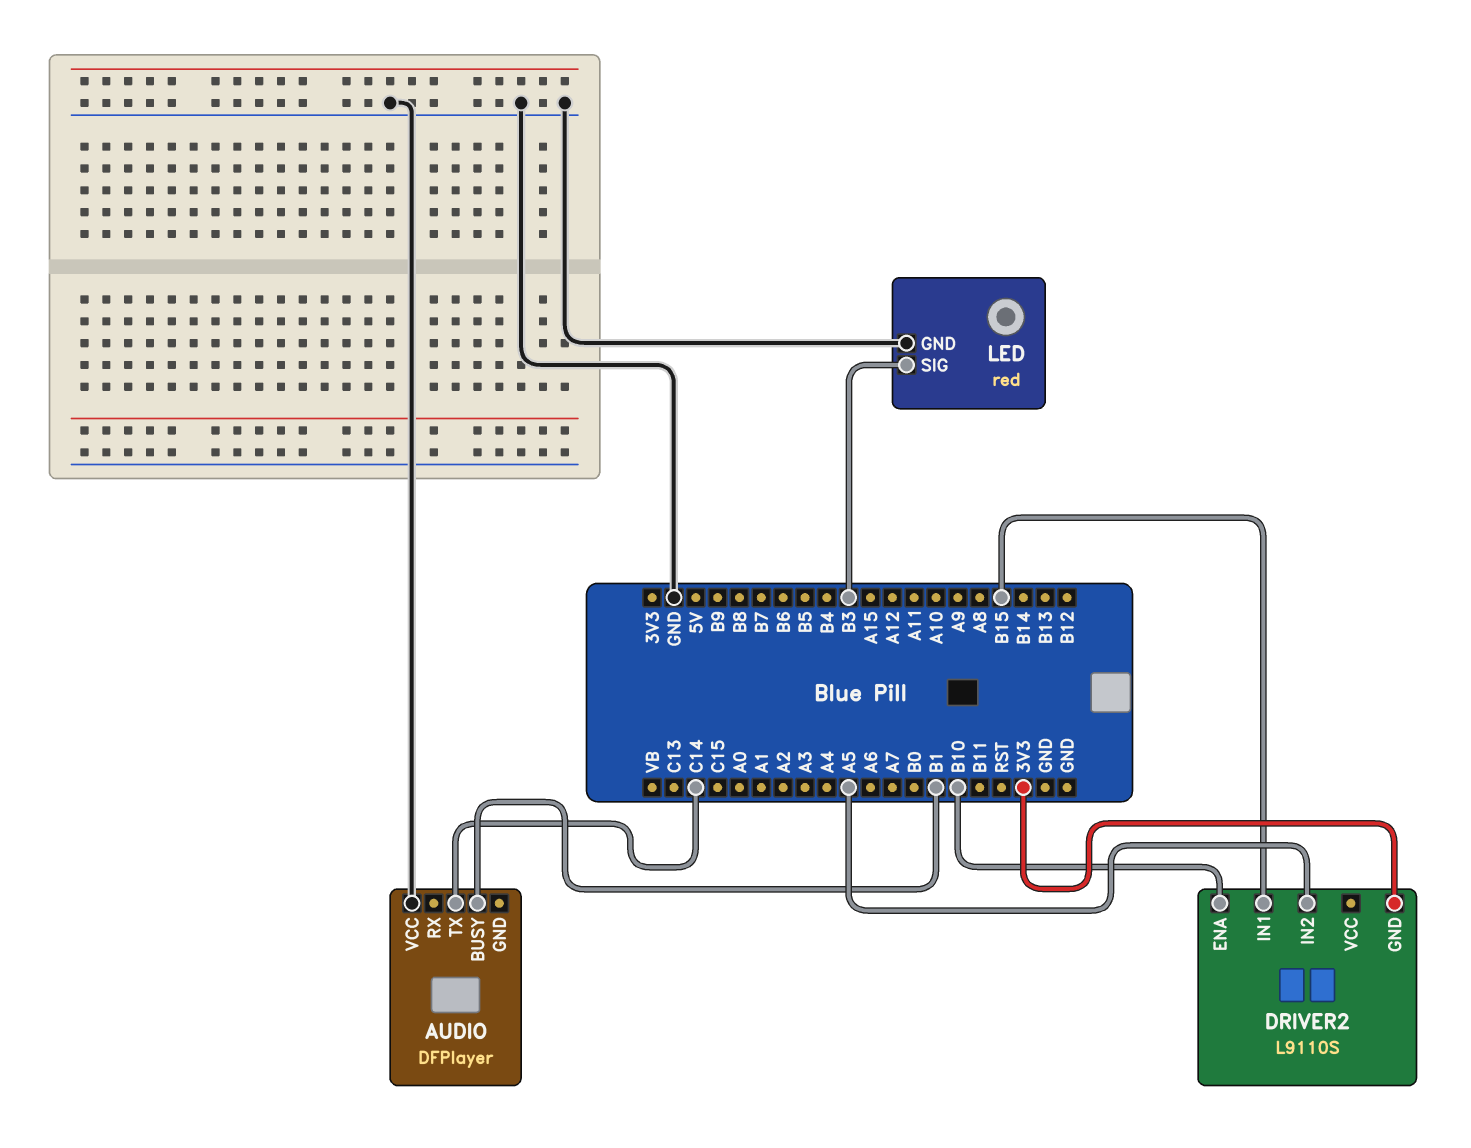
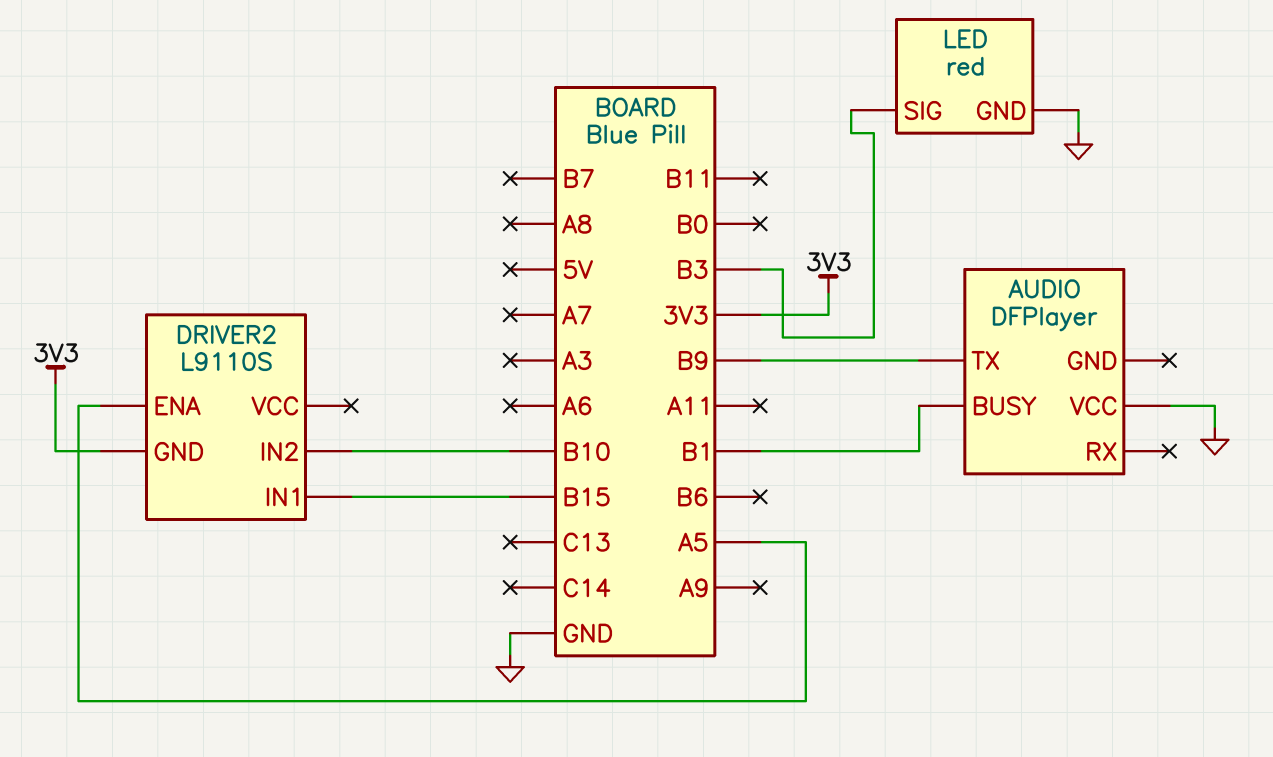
AUDIO pin TX: C14 -> B9
DRIVER2 pin ENA: B10 -> A5
DRIVER2 pin IN2: A5 -> B10

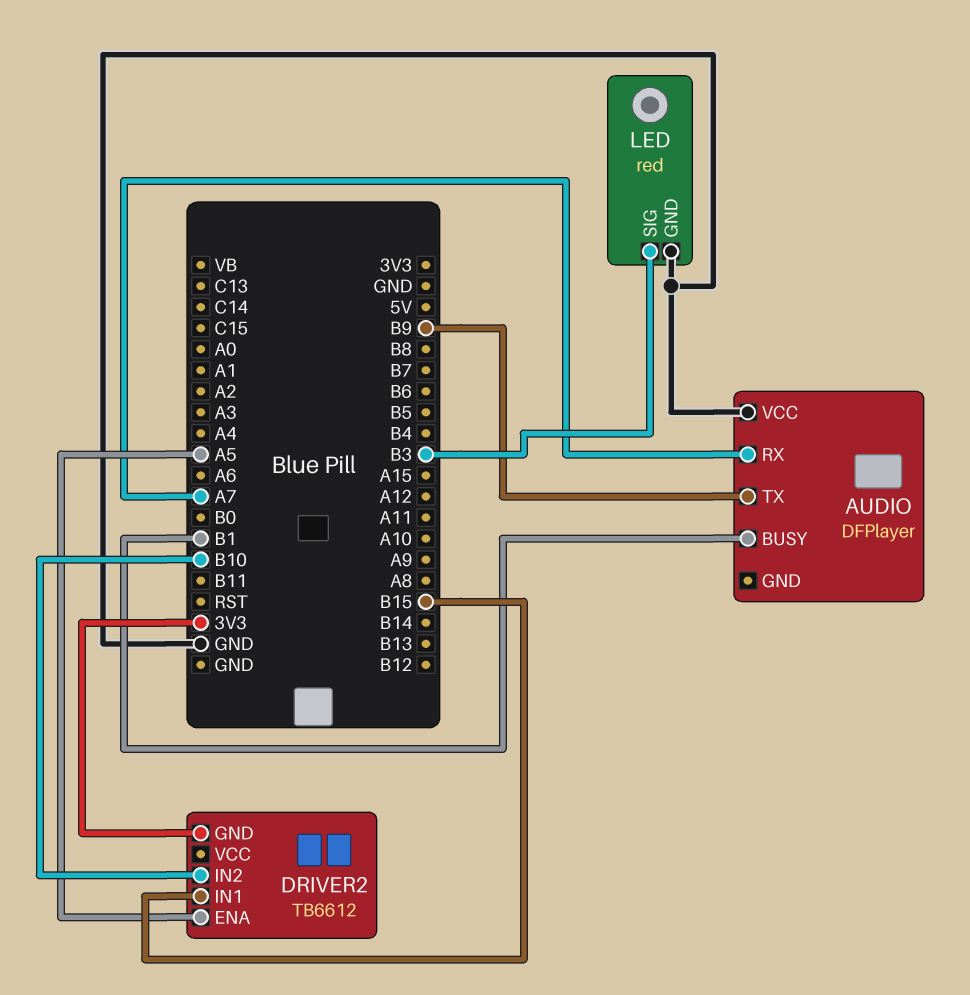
AUDIO pin RX: none -> A7
DRIVER2: L9110S -> TB6612

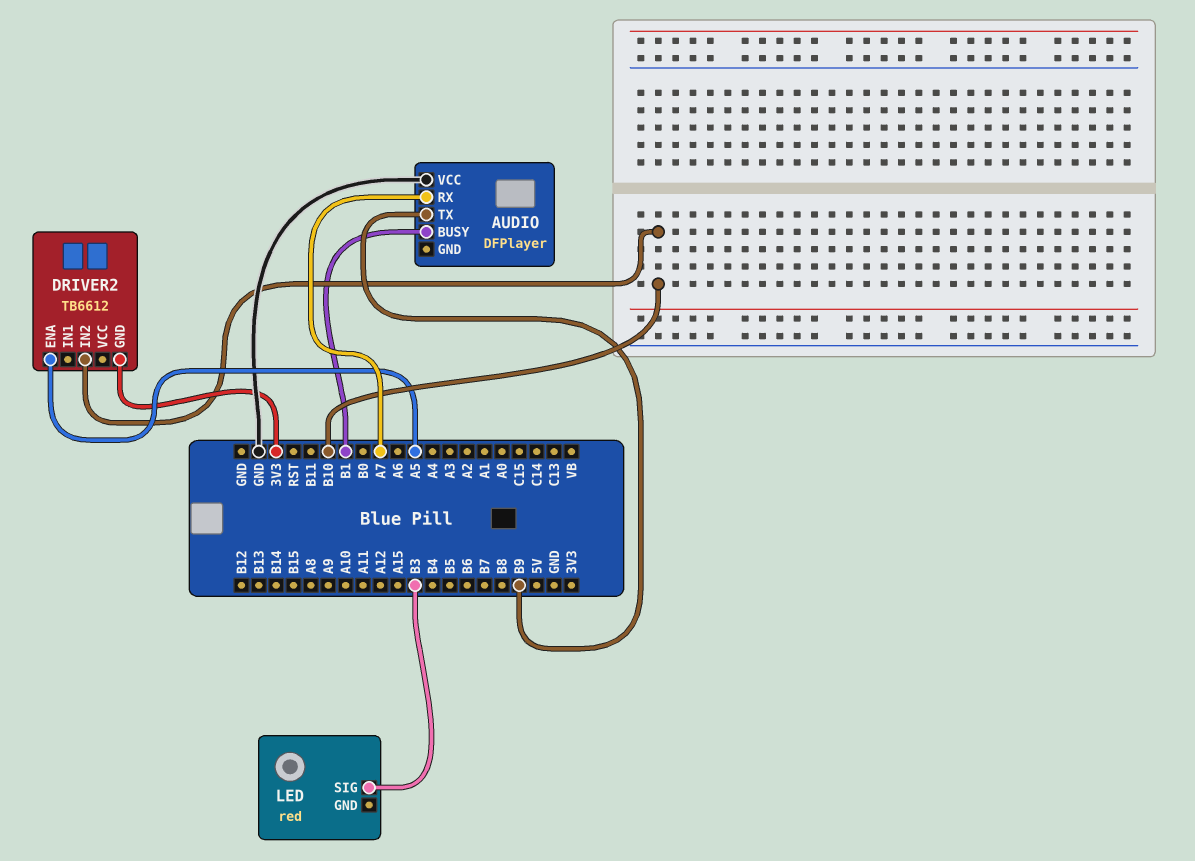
DRIVER2 pin IN1: B15 -> none
LED pin GND: GND -> none

